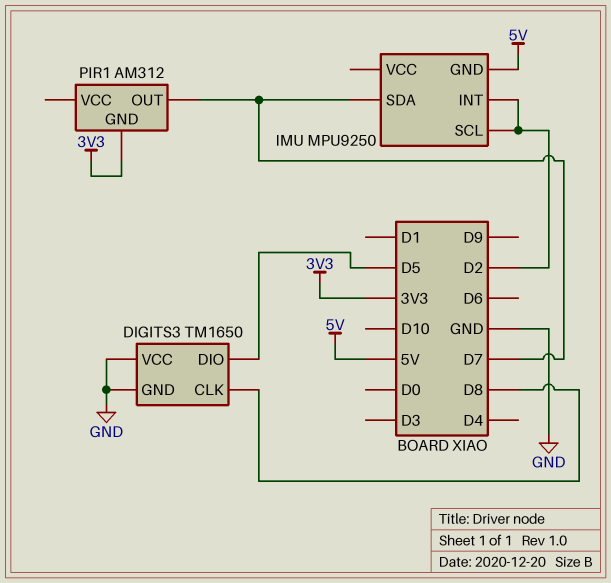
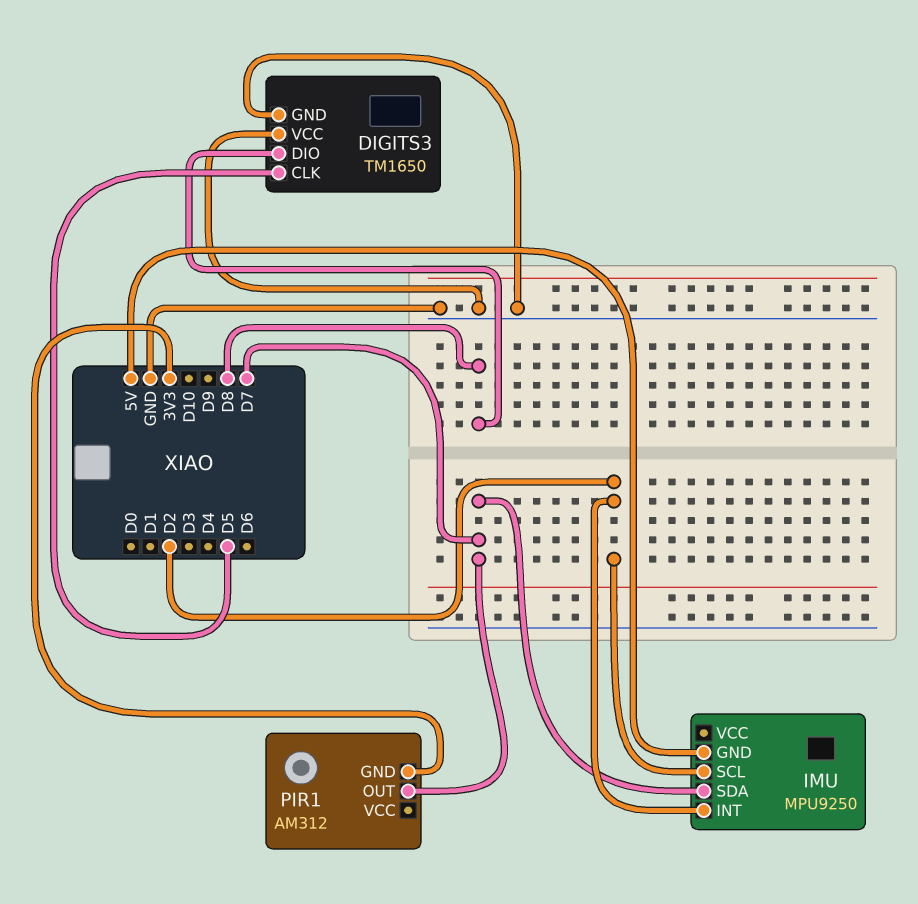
DIGITS3 pin CLK: D8 -> D5
DIGITS3 pin DIO: D5 -> D8

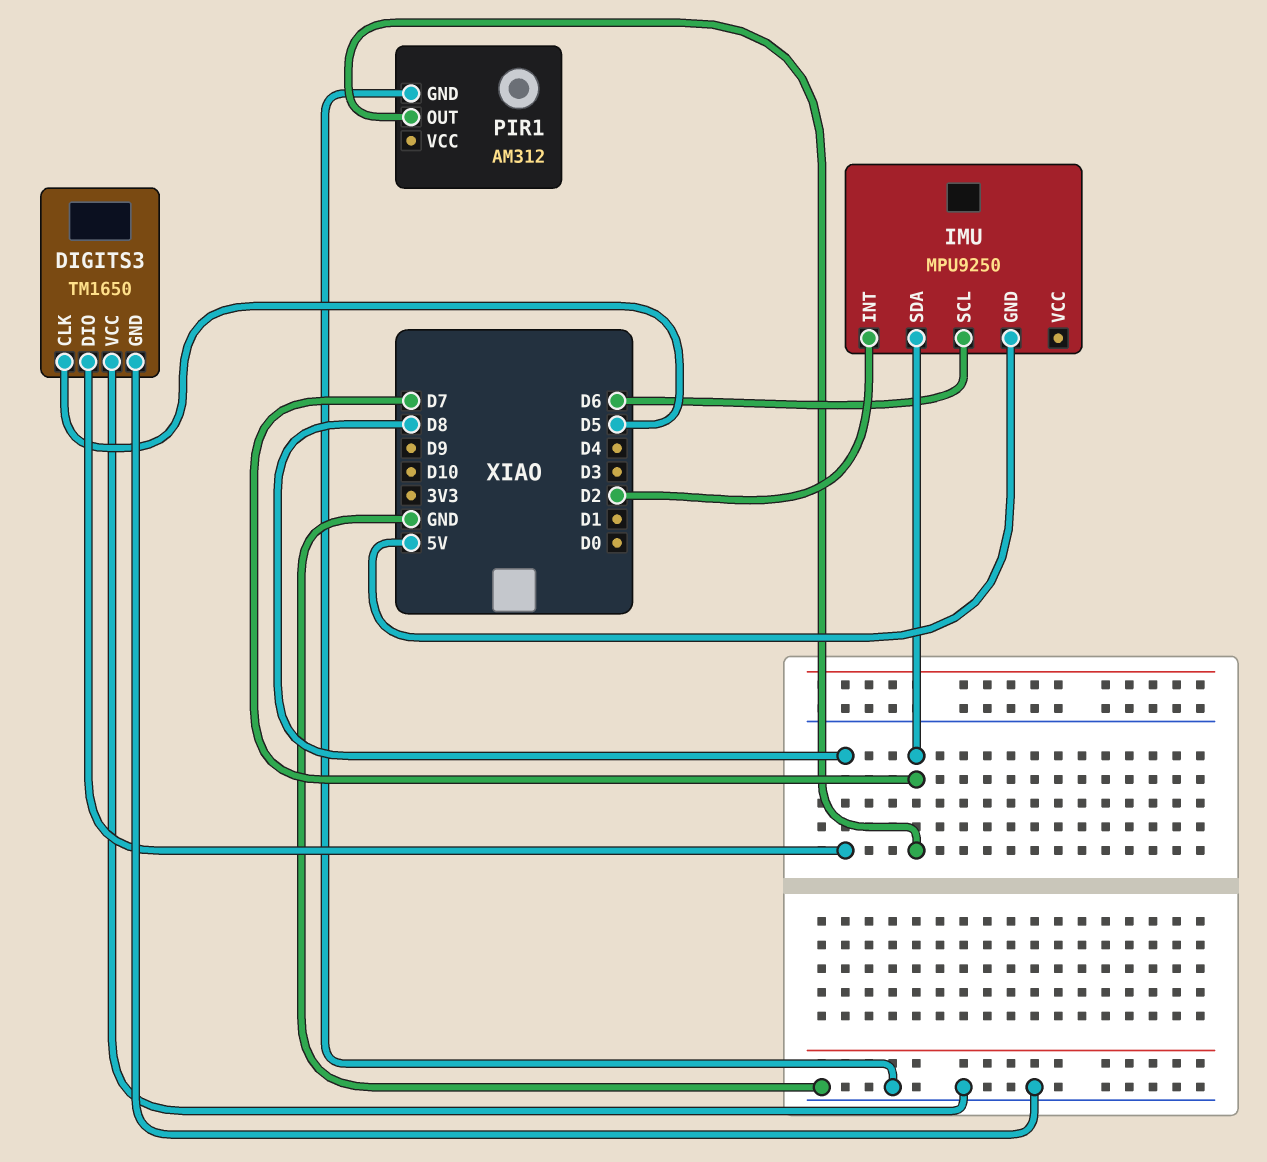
IMU pin SCL: D2 -> D6
PIR1 pin GND: 3V3 -> GND

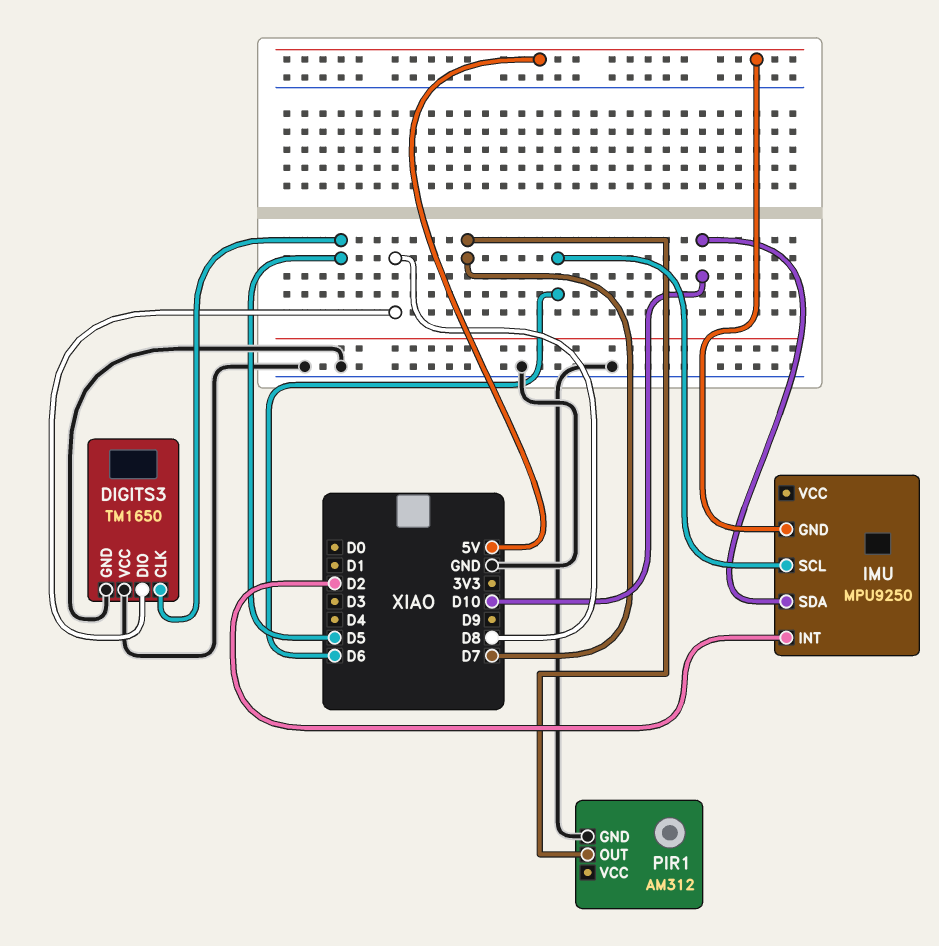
IMU pin SDA: D7 -> D10

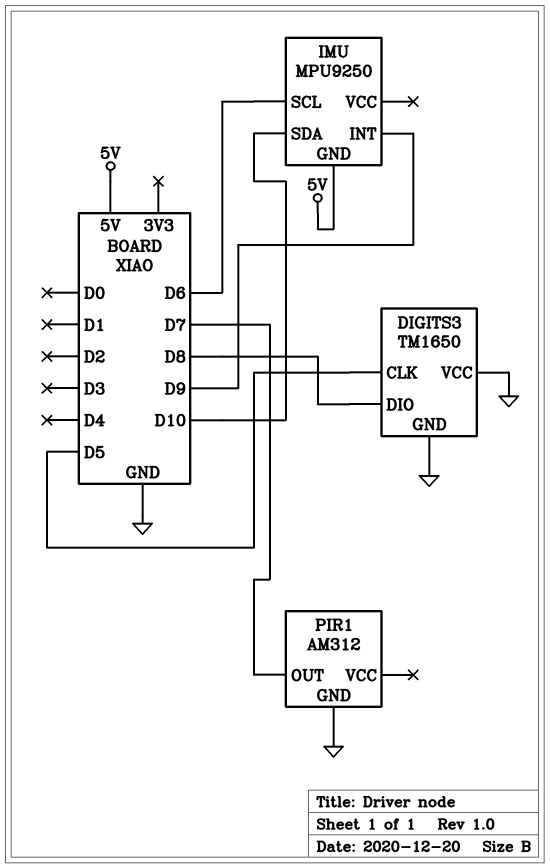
IMU pin INT: D2 -> D9

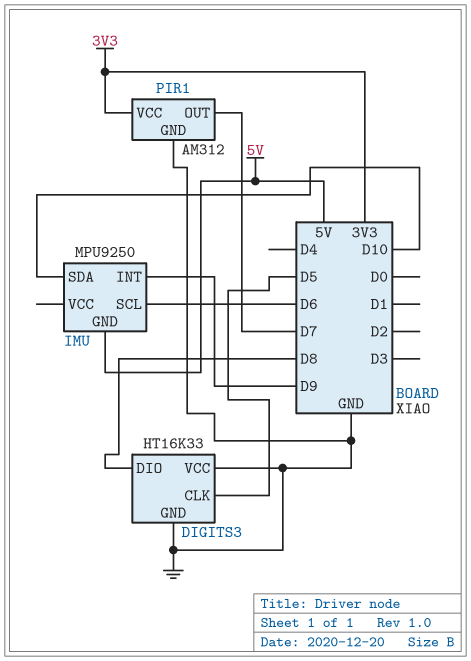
DIGITS3: TM1650 -> HT16K33
PIR1 pin VCC: none -> 3V3

